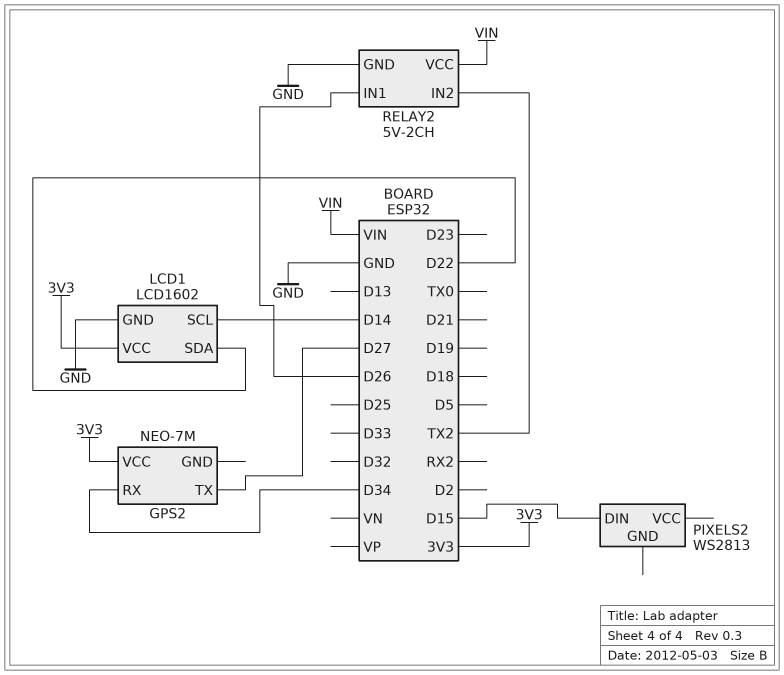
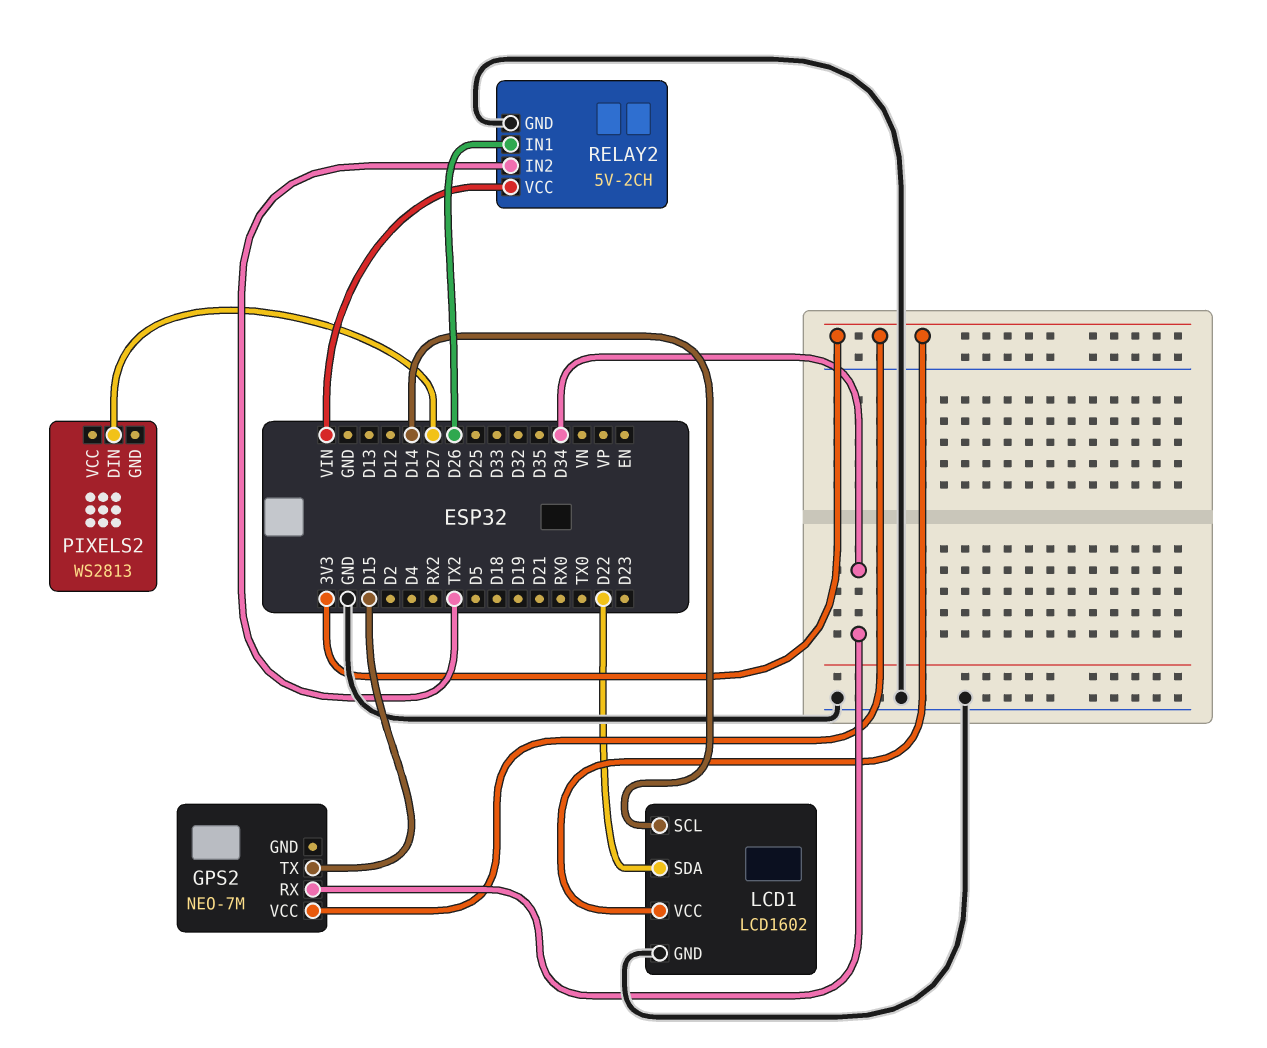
GPS2 pin TX: D27 -> D15
PIXELS2 pin DIN: D15 -> D27

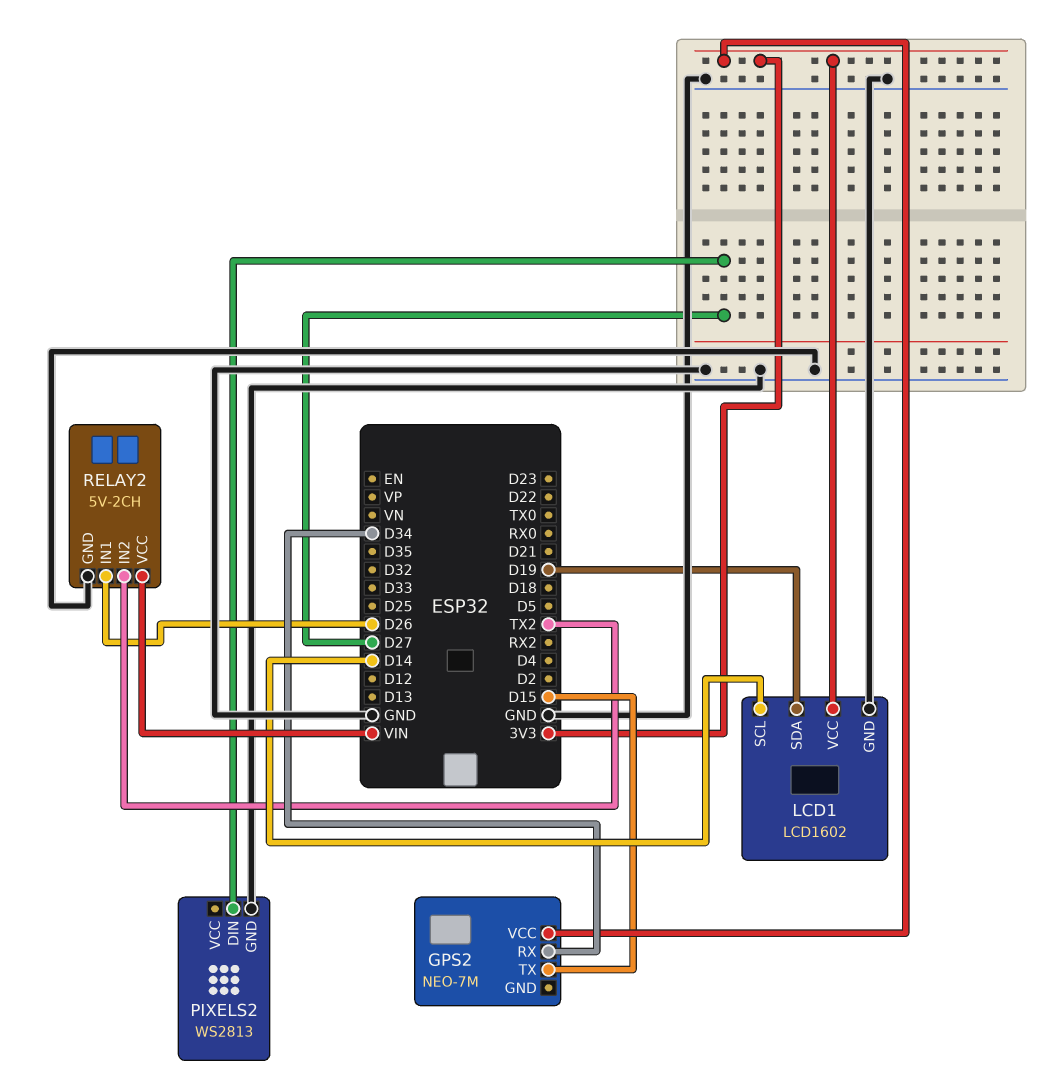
LCD1 pin SDA: D22 -> D19
PIXELS2 pin GND: none -> GND

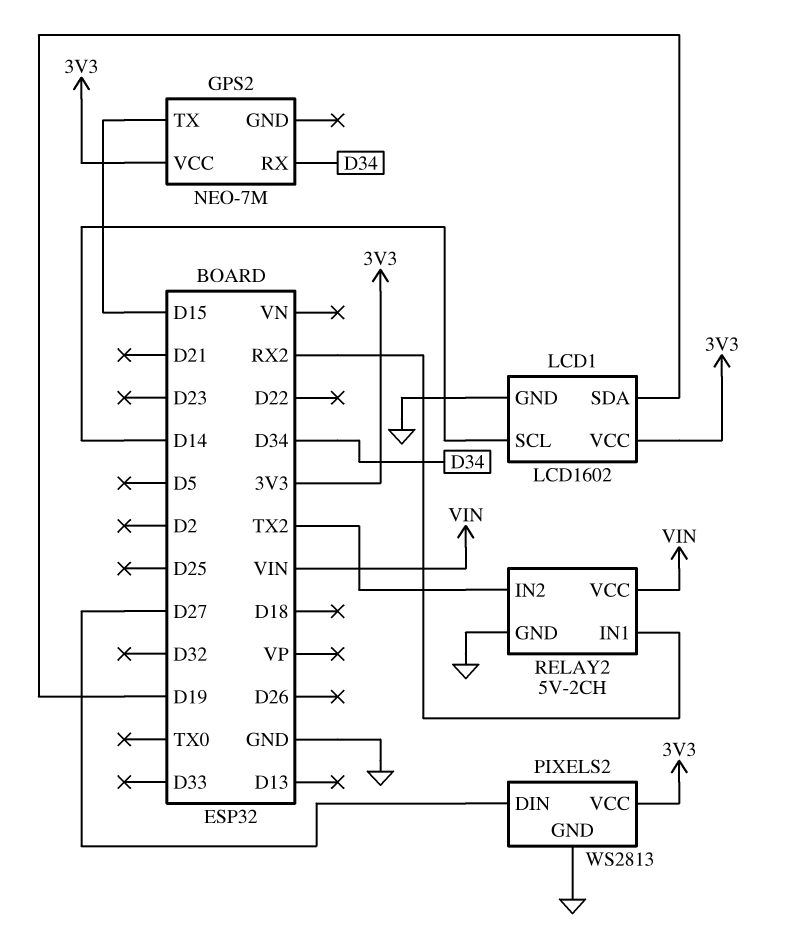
PIXELS2 pin VCC: none -> 3V3
RELAY2 pin IN1: D26 -> RX2

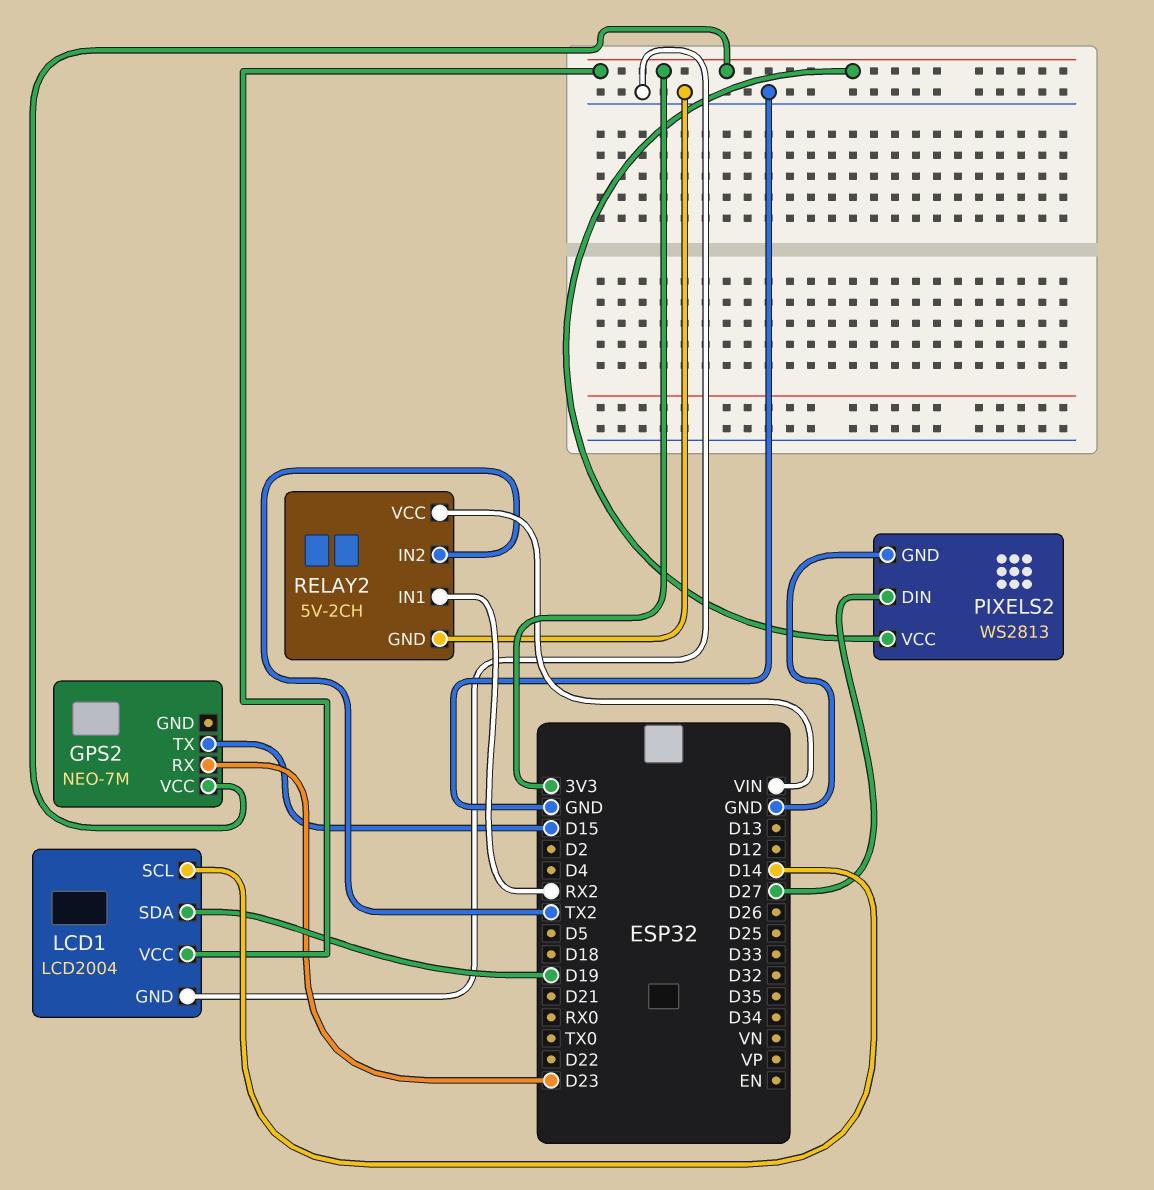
GPS2 pin RX: D34 -> D23
LCD1: LCD1602 -> LCD2004

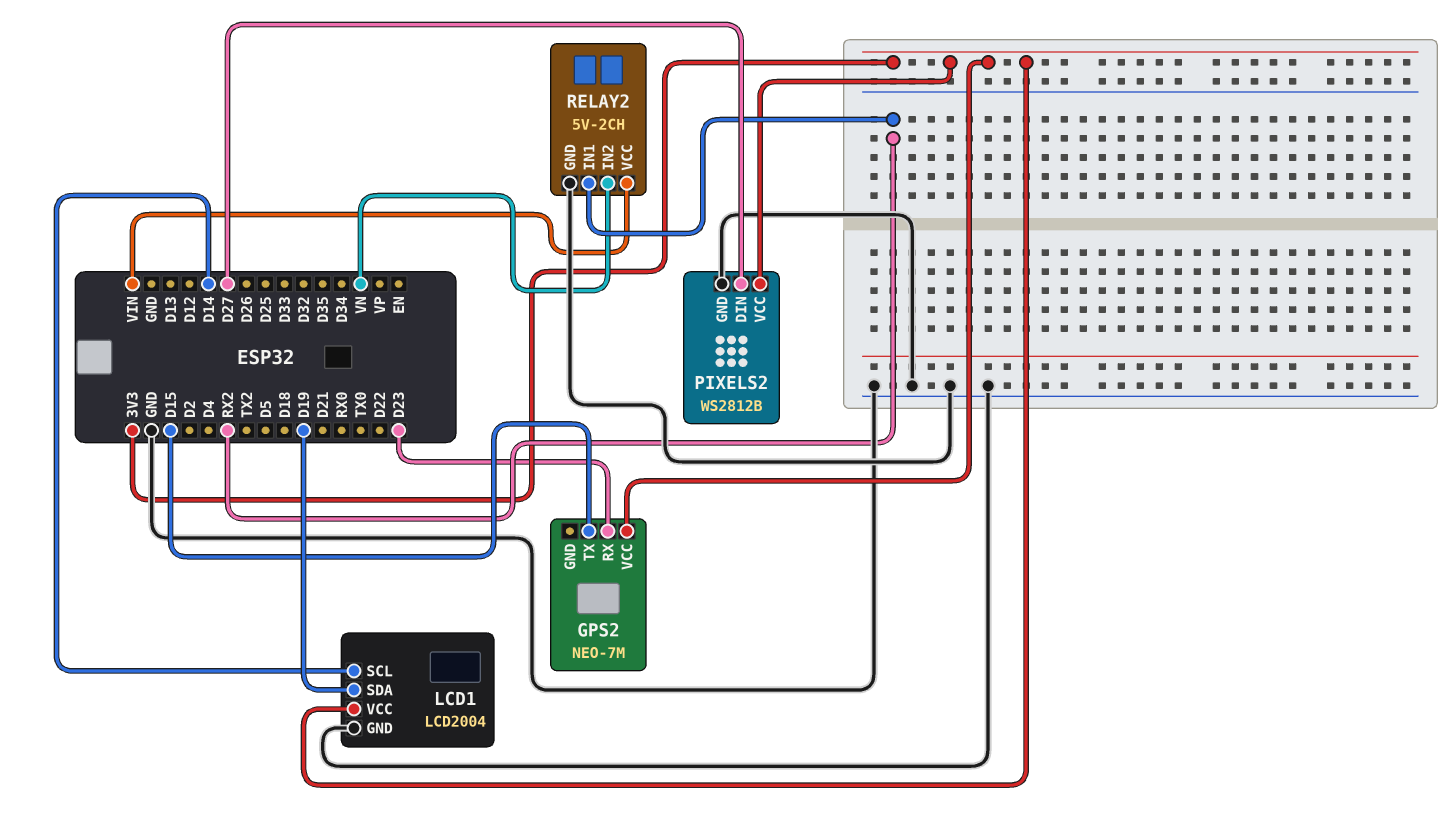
PIXELS2: WS2813 -> WS2812B
RELAY2 pin IN2: TX2 -> VN

